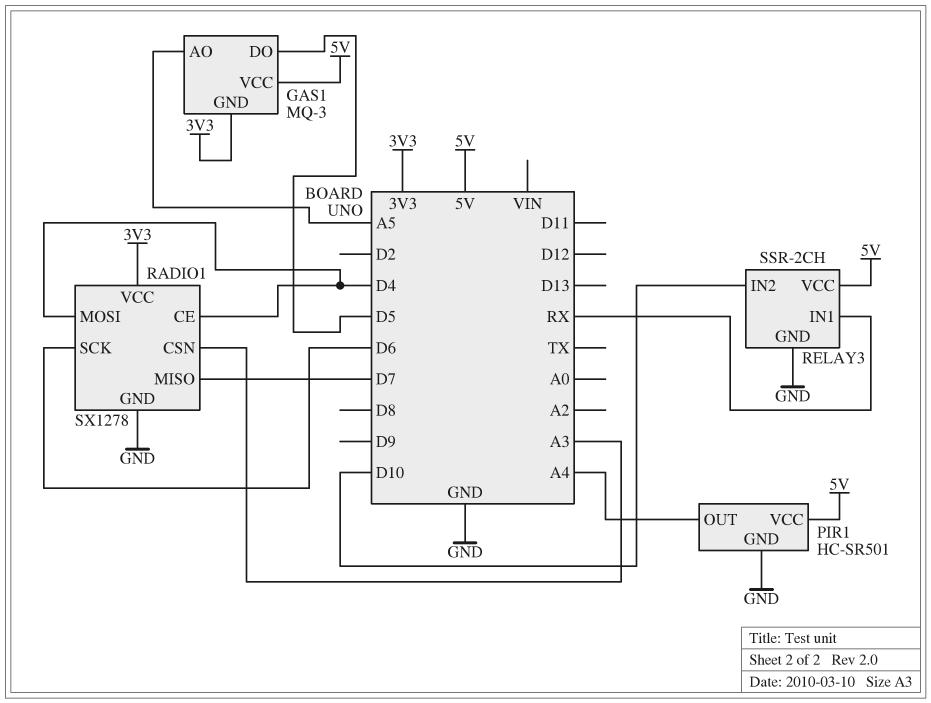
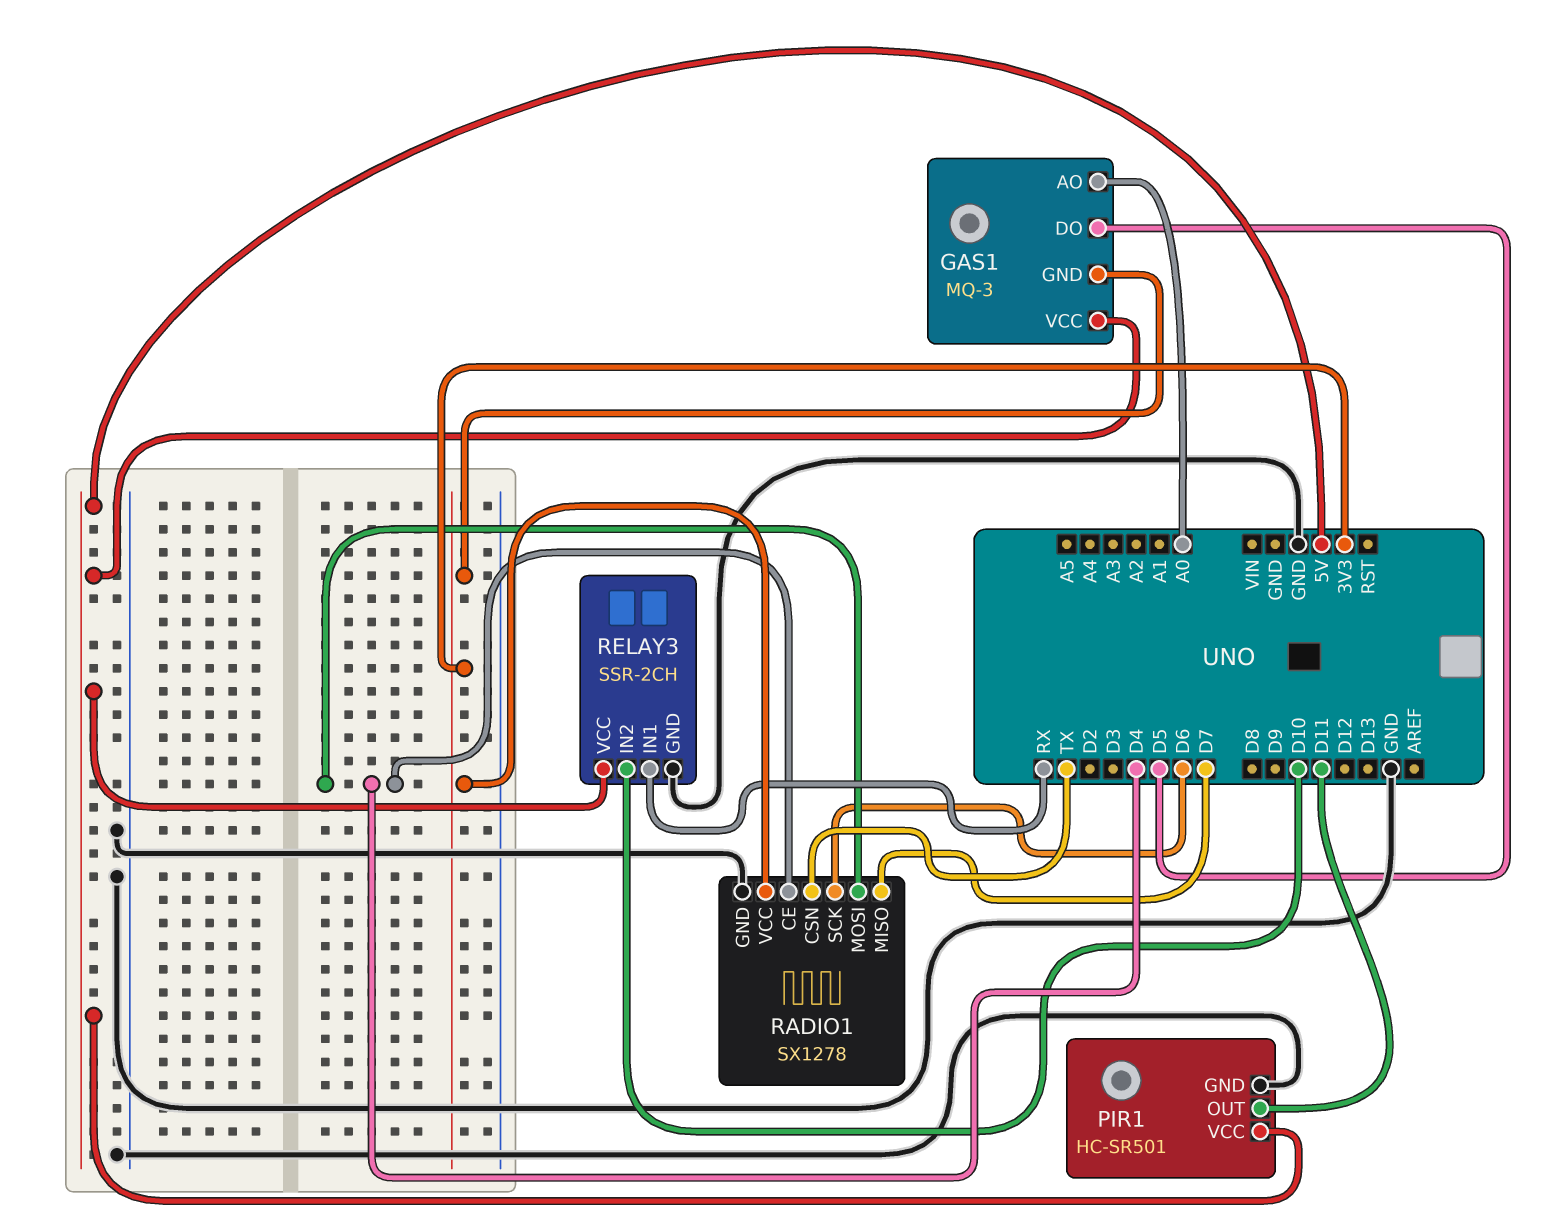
GAS1 pin AO: A5 -> A0
PIR1 pin OUT: A4 -> D11
RADIO1 pin CSN: A3 -> TX

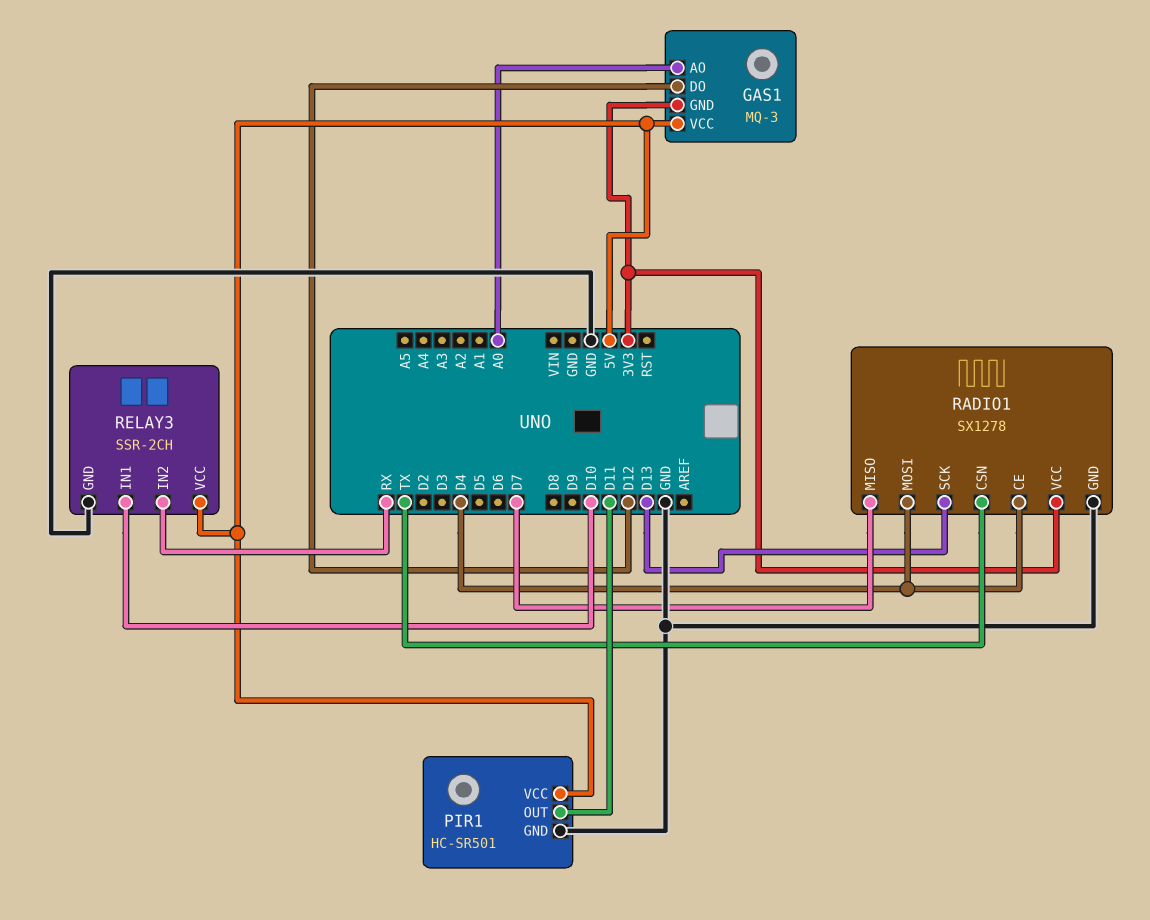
GAS1 pin DO: D5 -> D12
RADIO1 pin SCK: D6 -> D13
RELAY3 pin IN1: RX -> D10
RELAY3 pin IN2: D10 -> RX

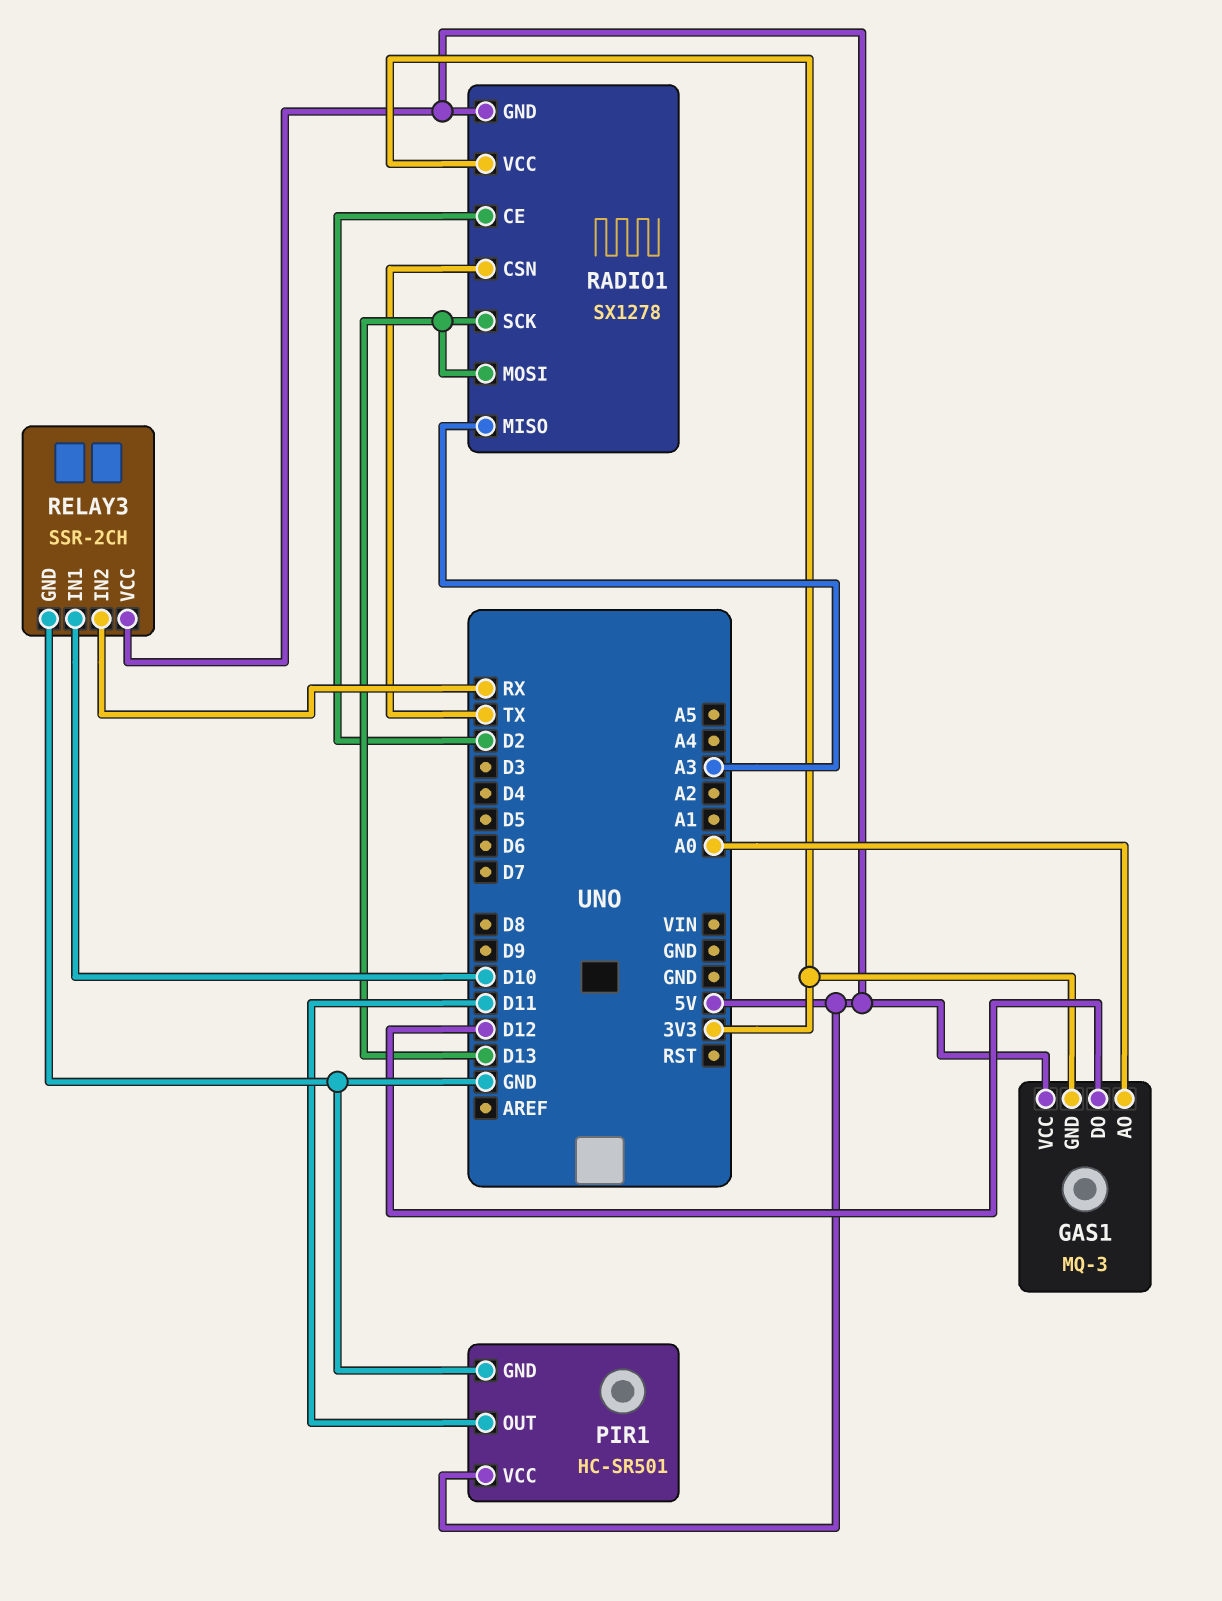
RADIO1 pin CE: D4 -> D2
RADIO1 pin GND: GND -> 5V
RADIO1 pin MISO: D7 -> A3
RADIO1 pin MOSI: D4 -> D13

